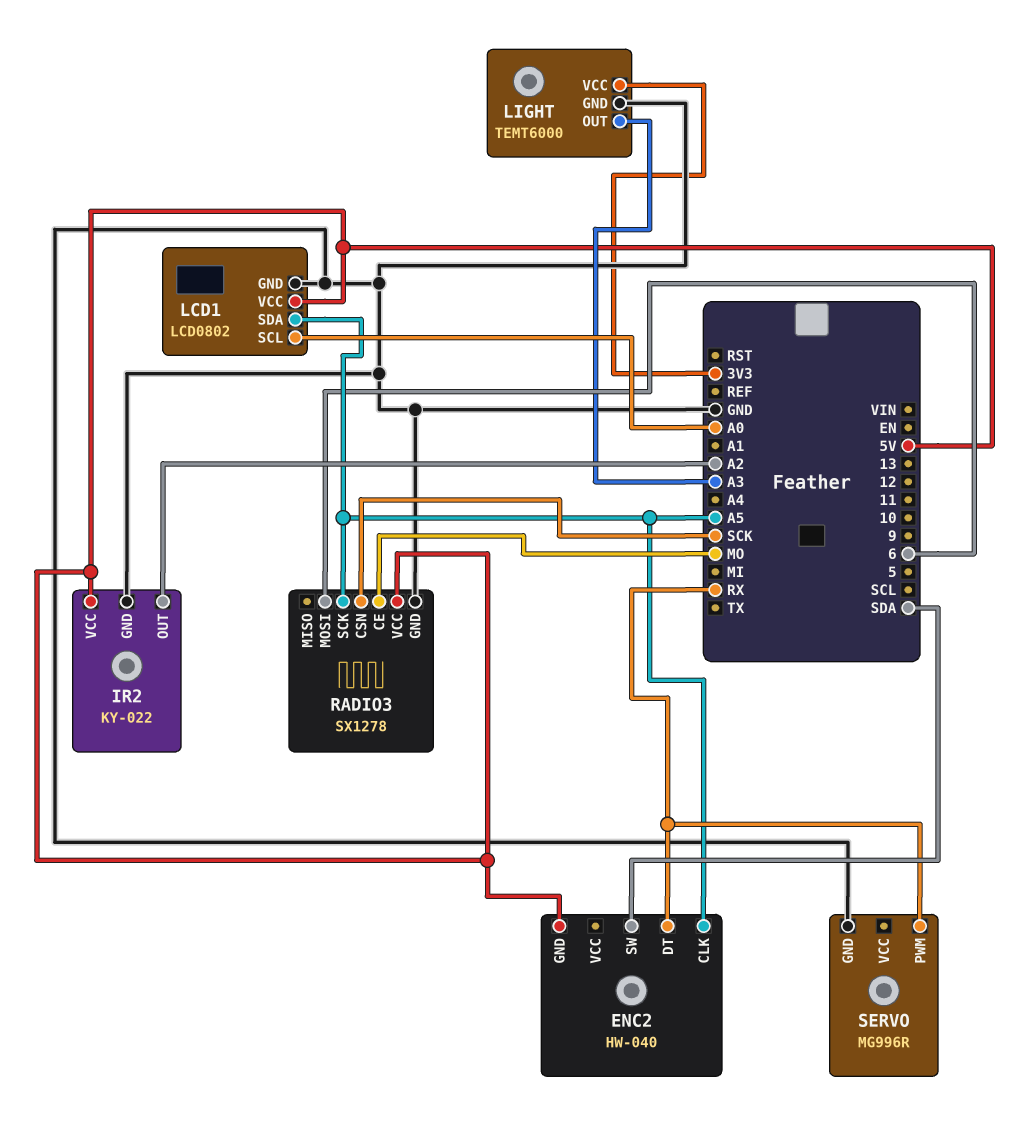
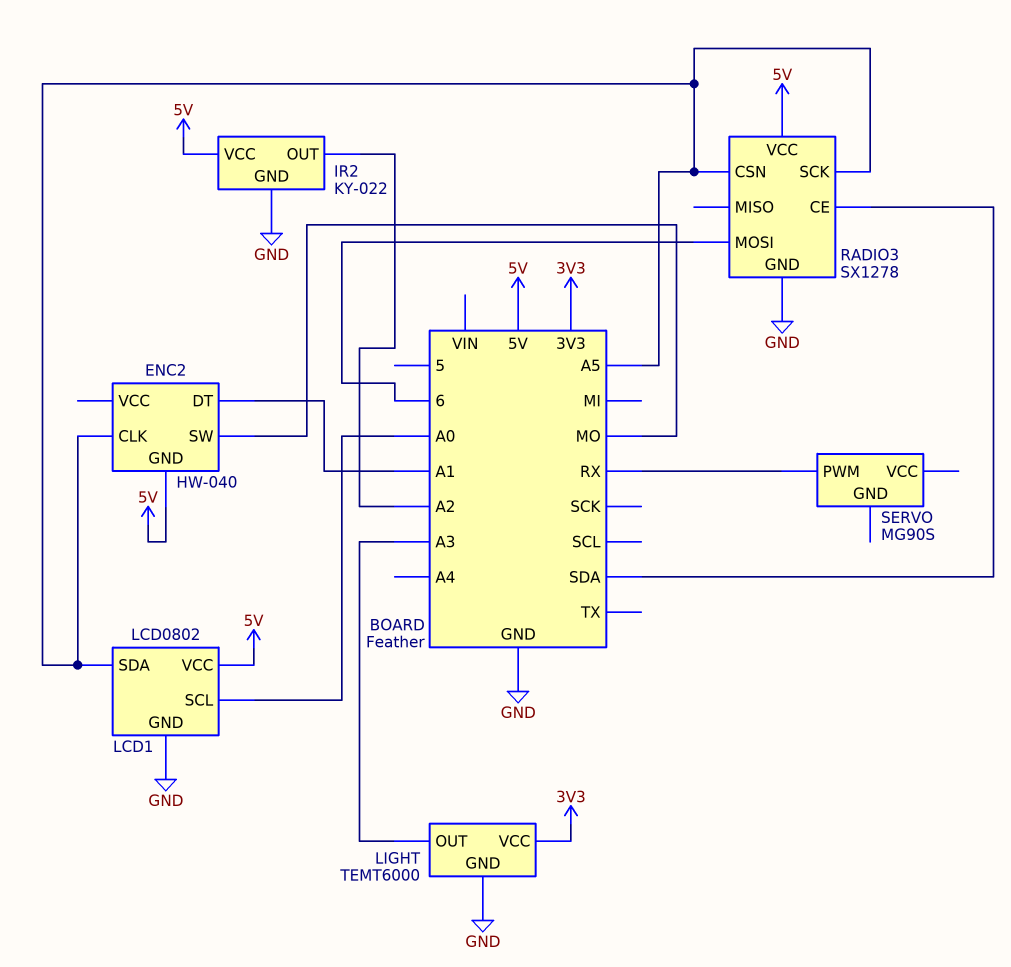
ENC2 pin DT: RX -> A1
ENC2 pin SW: SDA -> MO
RADIO3 pin CE: MO -> SDA
RADIO3 pin CSN: SCK -> A5
SERVO: MG996R -> MG90S
SERVO pin GND: GND -> none

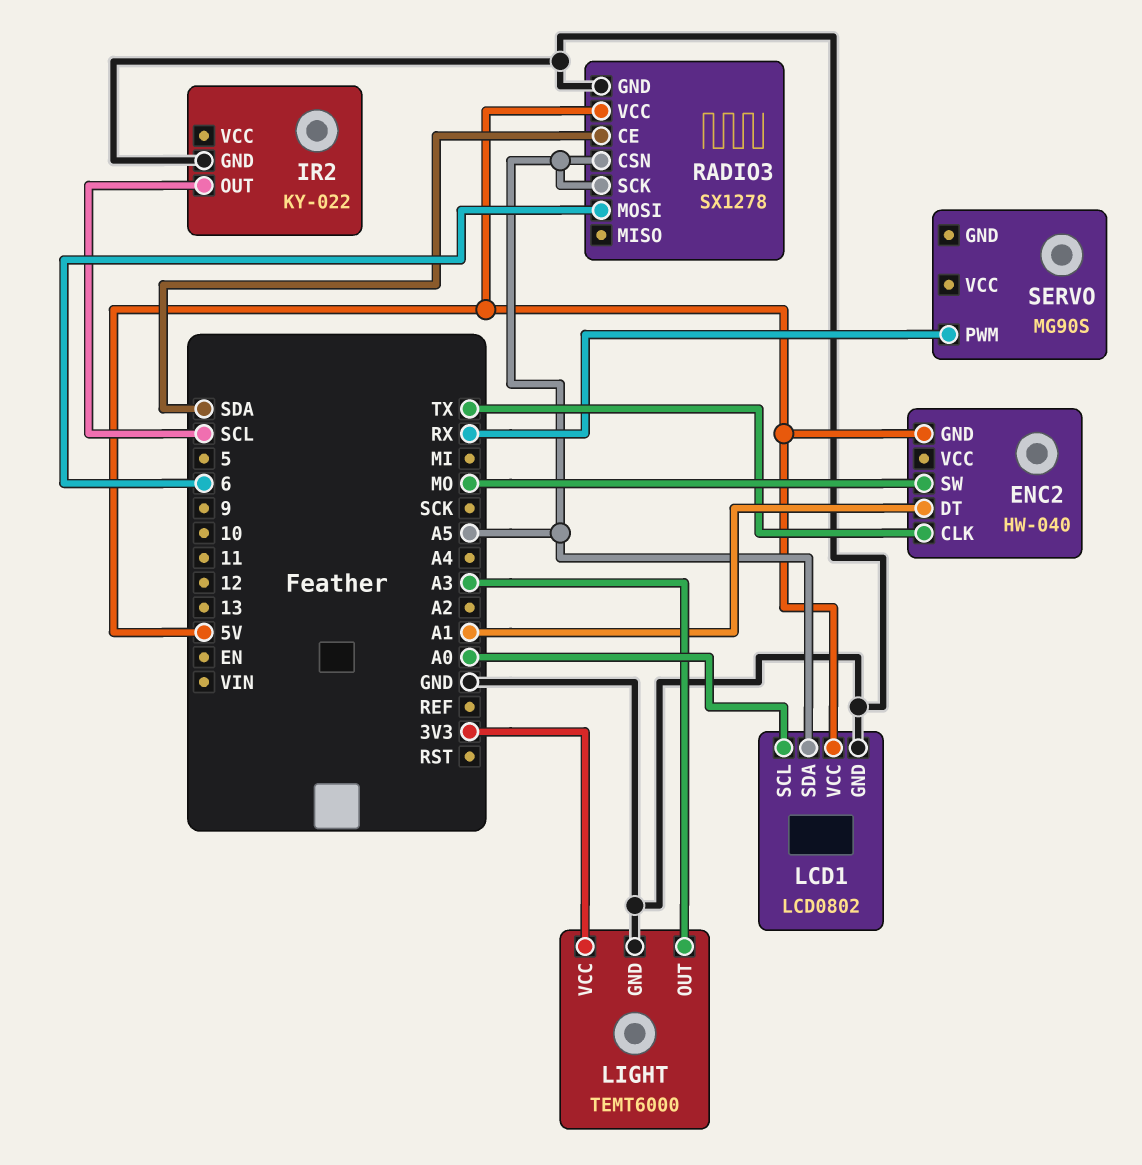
ENC2 pin CLK: A5 -> TX
IR2 pin OUT: A2 -> SCL
IR2 pin VCC: 5V -> none

